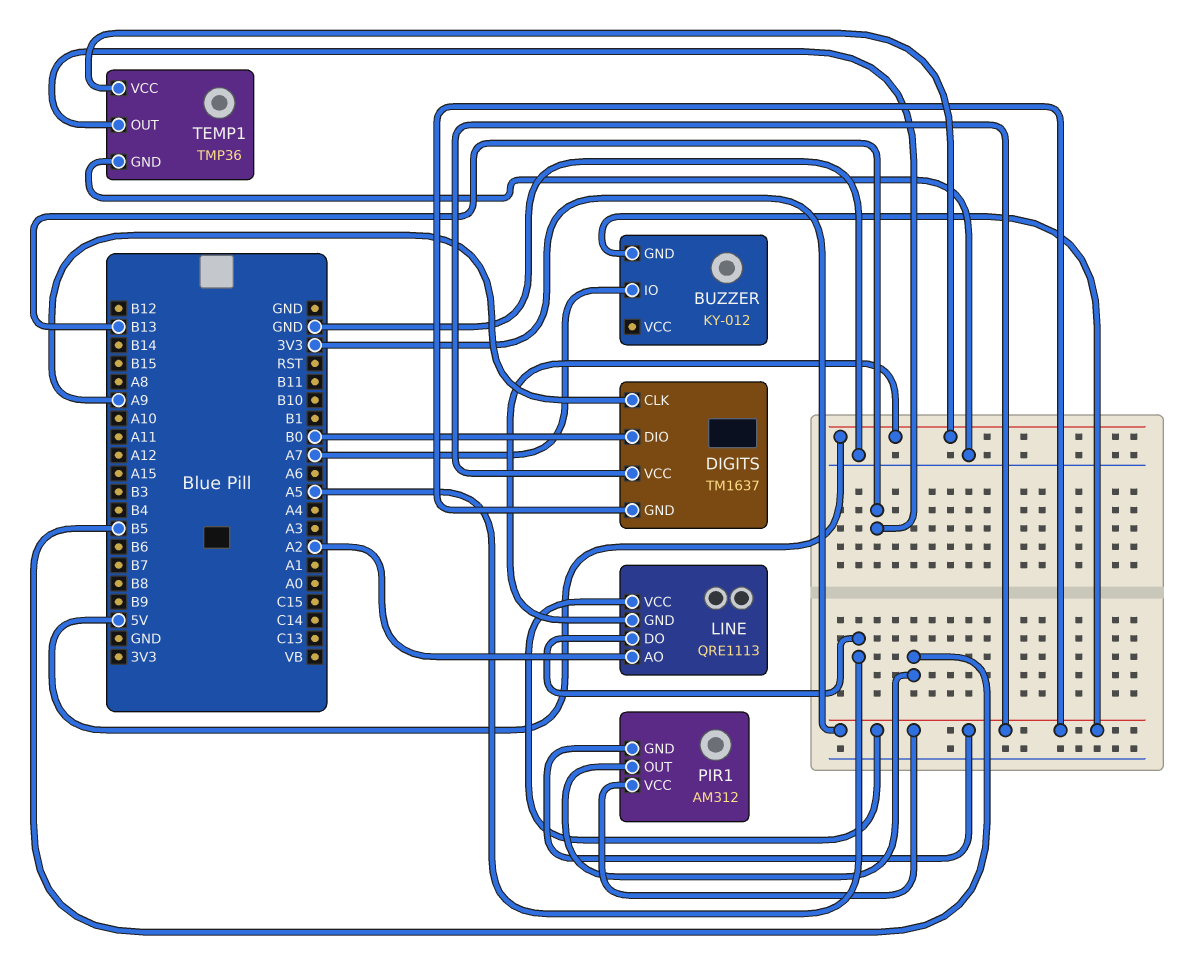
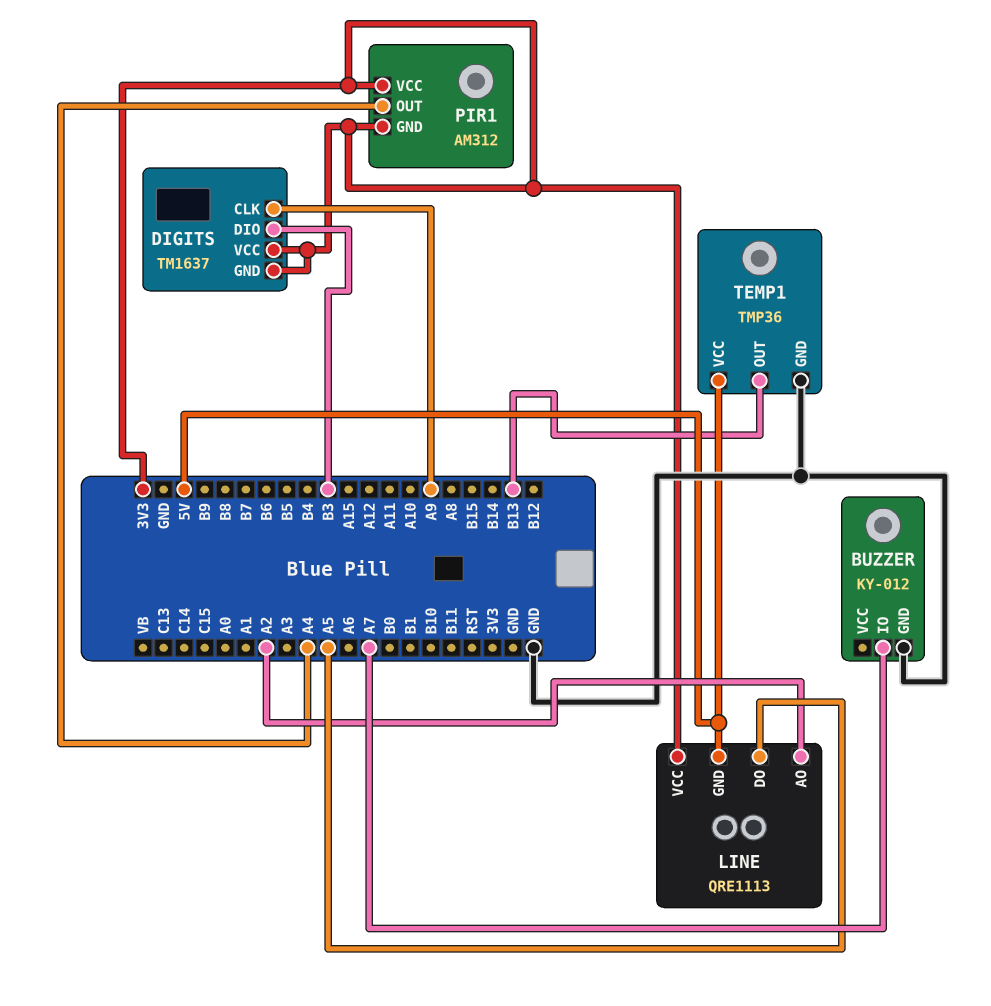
BUZZER pin GND: 3V3 -> GND
DIGITS pin DIO: B0 -> B3
PIR1 pin OUT: B5 -> A4

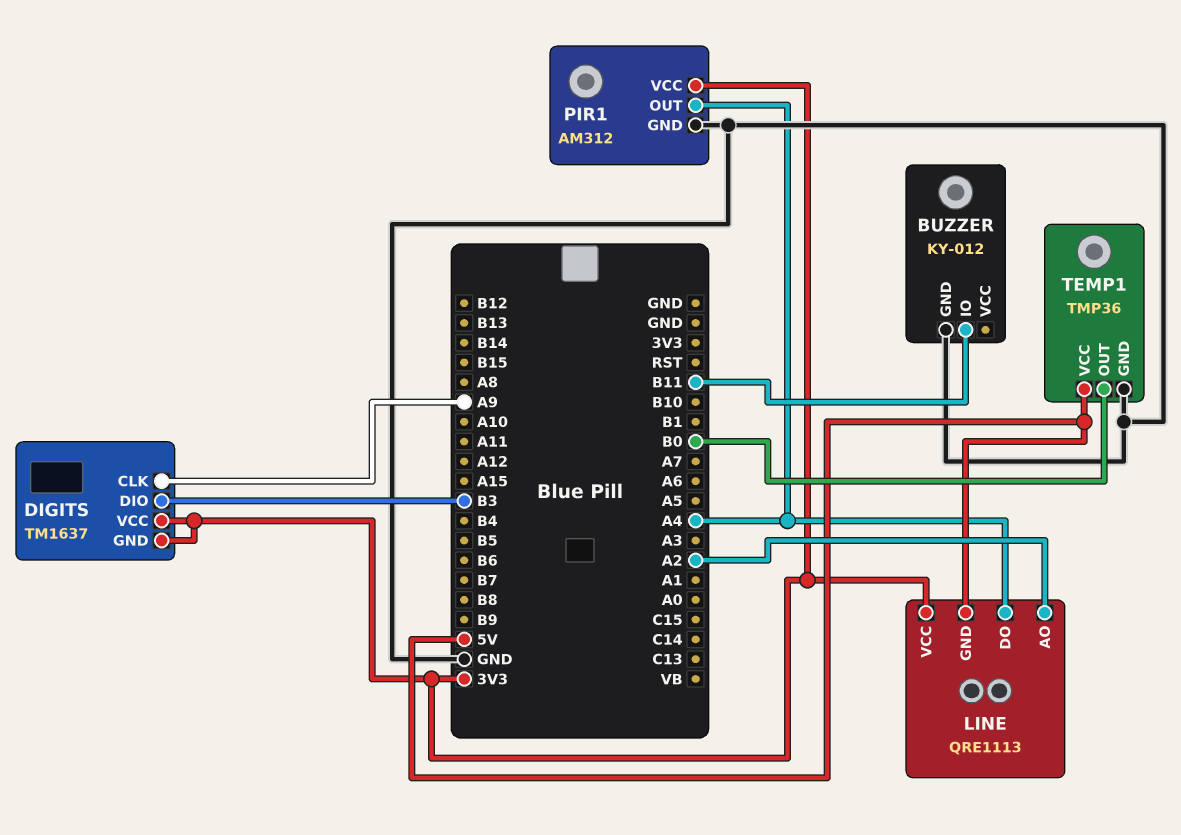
BUZZER pin IO: A7 -> B11
LINE pin DO: A5 -> A4
PIR1 pin GND: 3V3 -> GND
TEMP1 pin OUT: B13 -> B0

